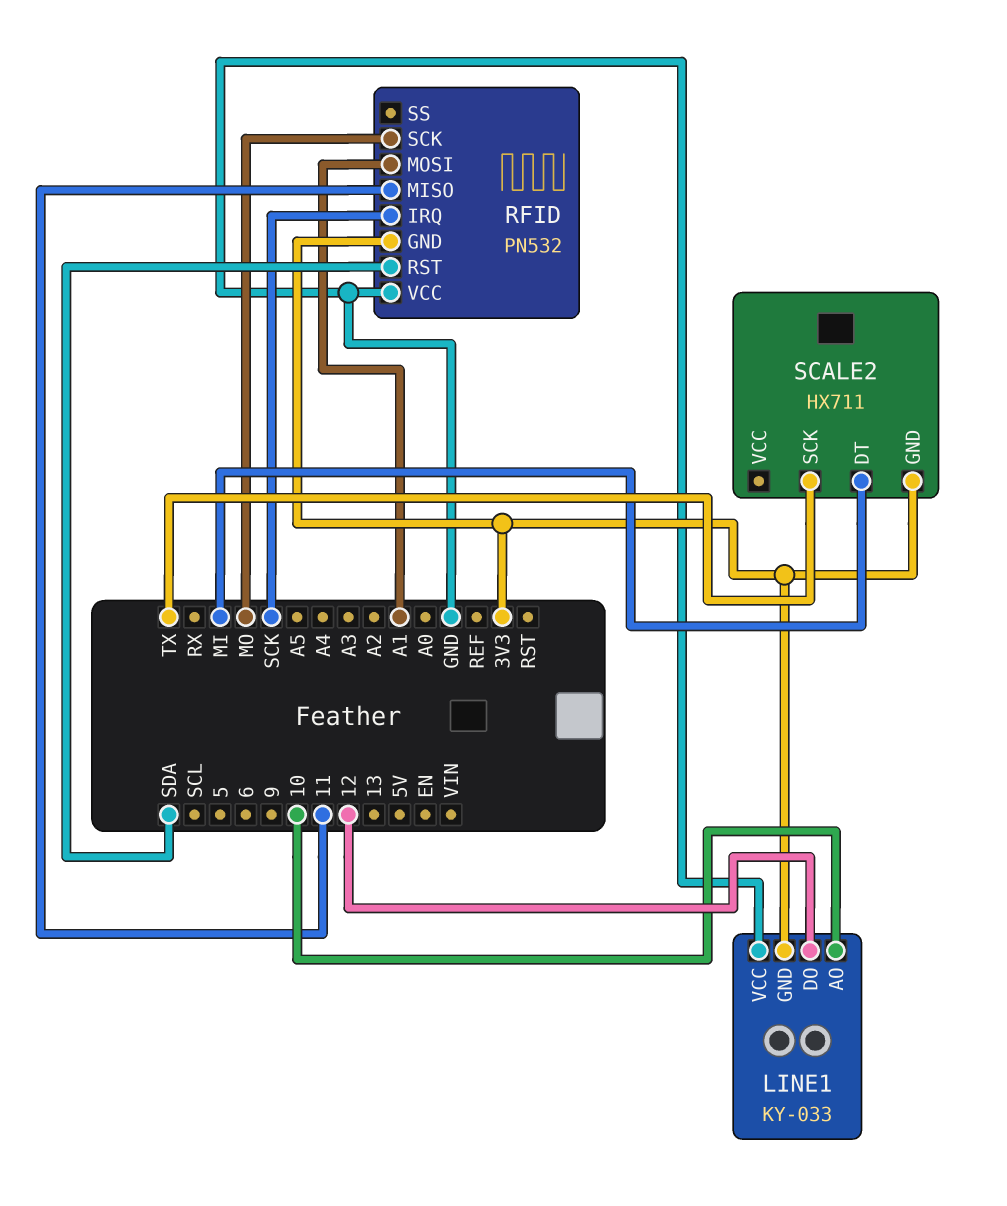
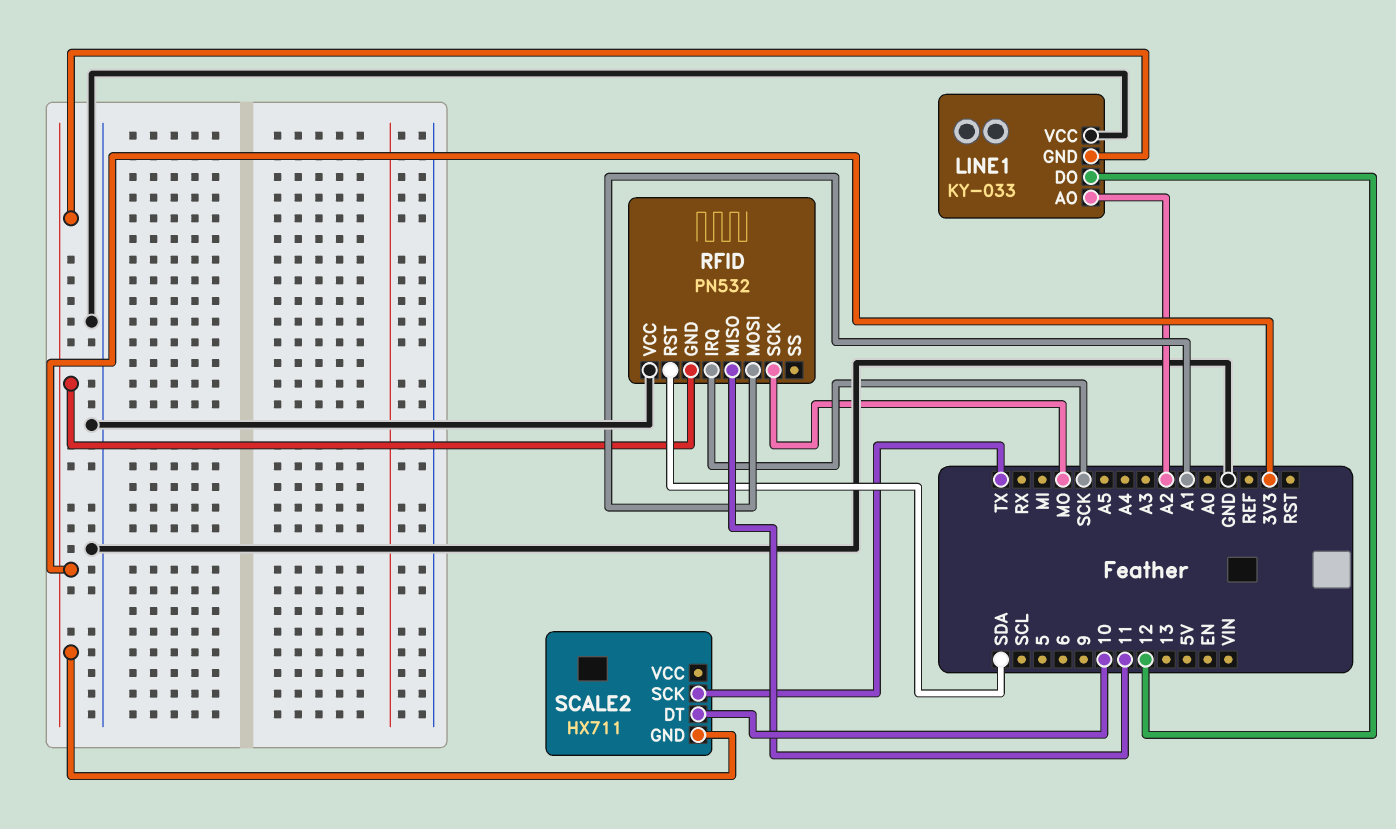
LINE1 pin AO: 10 -> A2
SCALE2 pin DT: MI -> 10

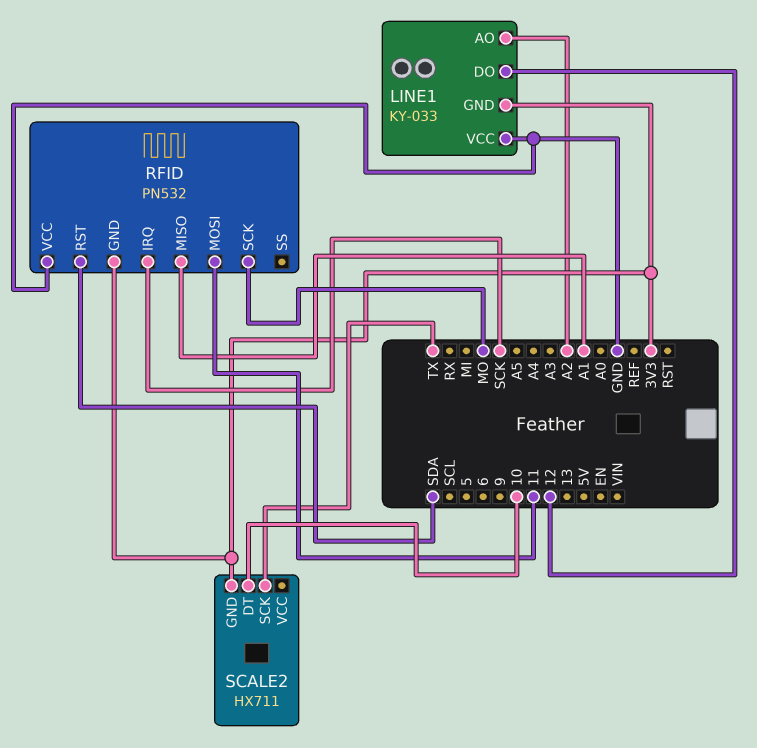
RFID pin MISO: 11 -> A1
RFID pin MOSI: A1 -> 11

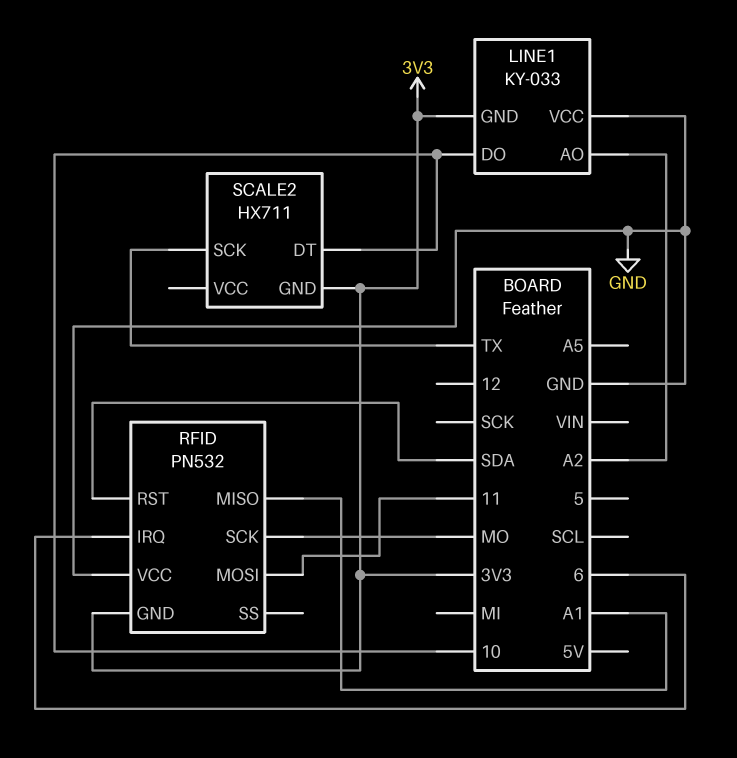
LINE1 pin DO: 12 -> 10
RFID pin IRQ: SCK -> 6

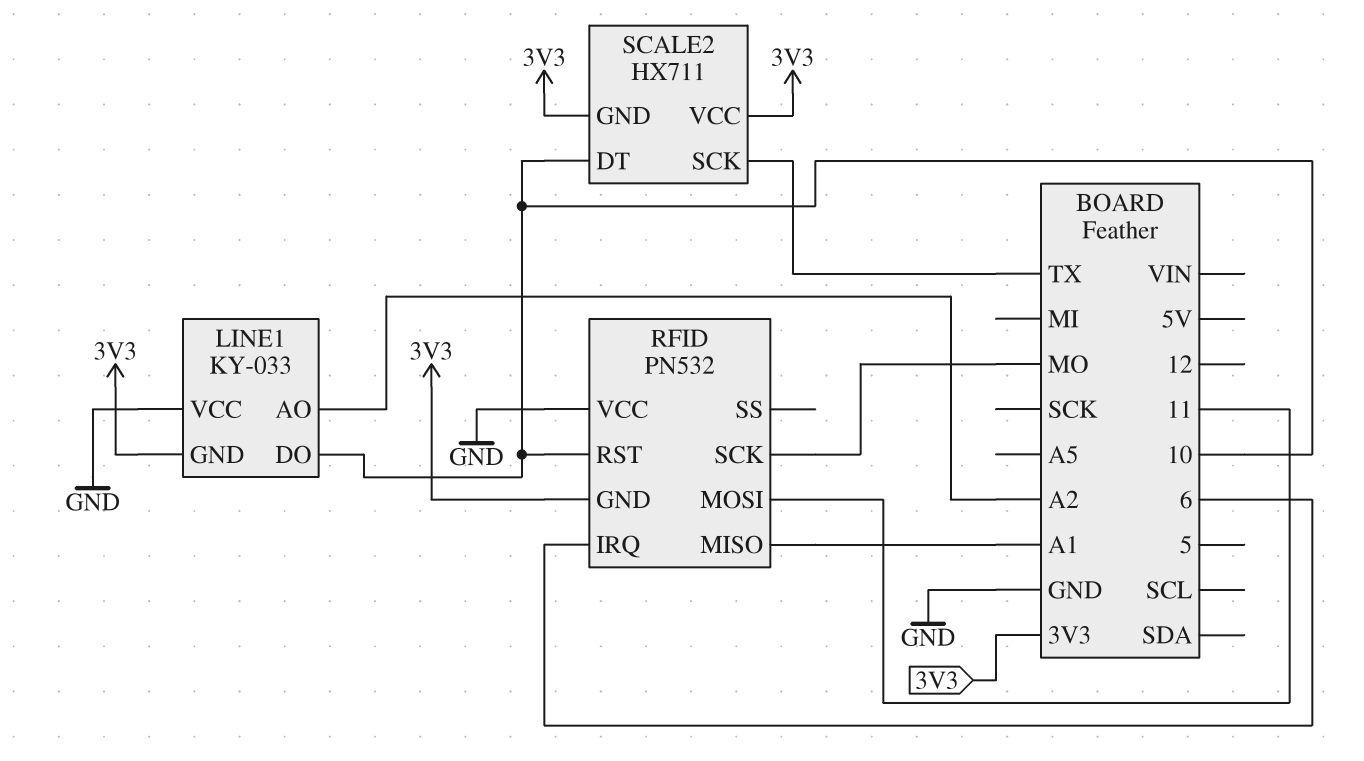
RFID pin RST: SDA -> 10
SCALE2 pin VCC: none -> 3V3

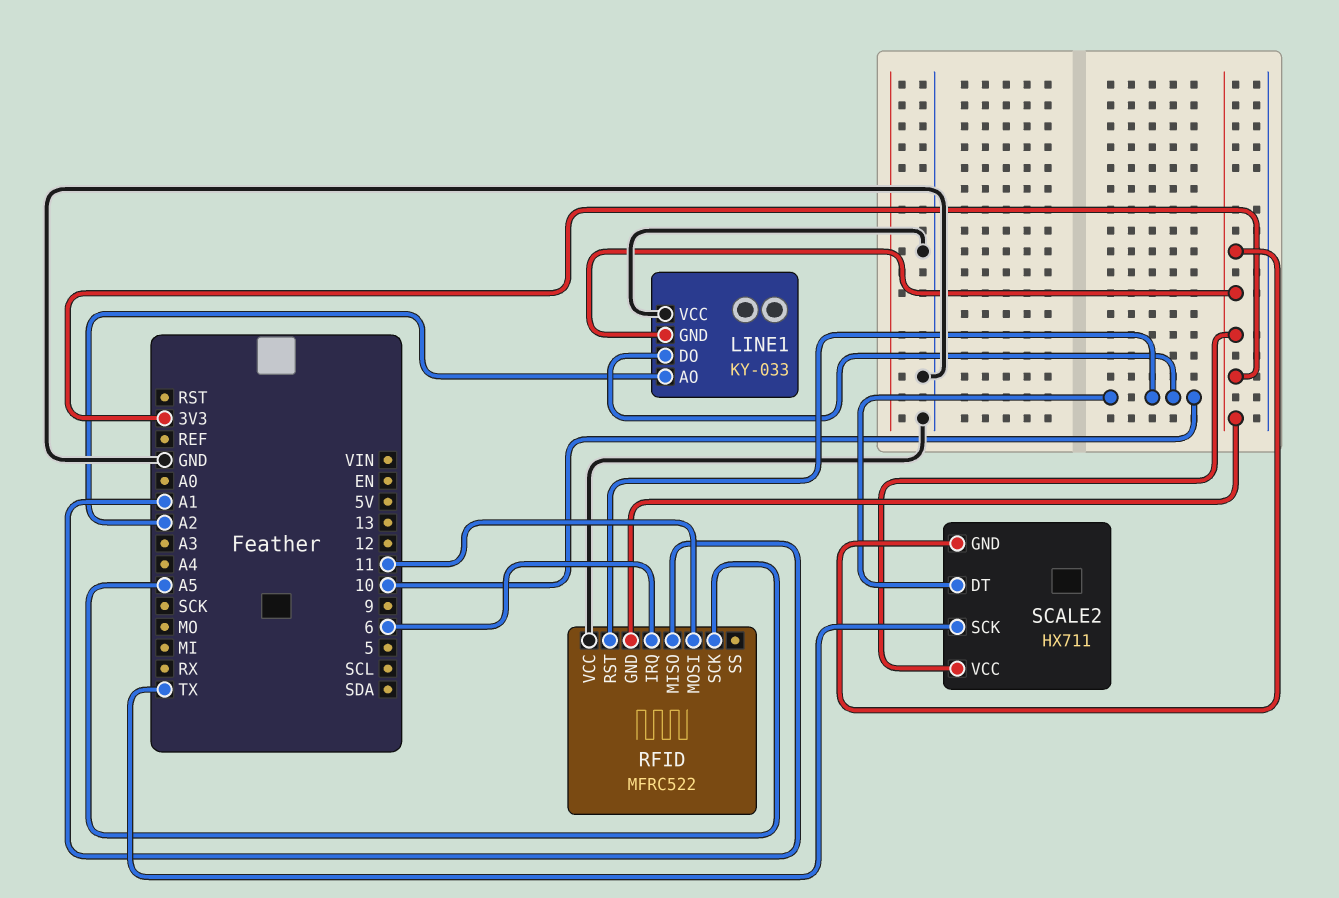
RFID: PN532 -> MFRC522
RFID pin SCK: MO -> A5

